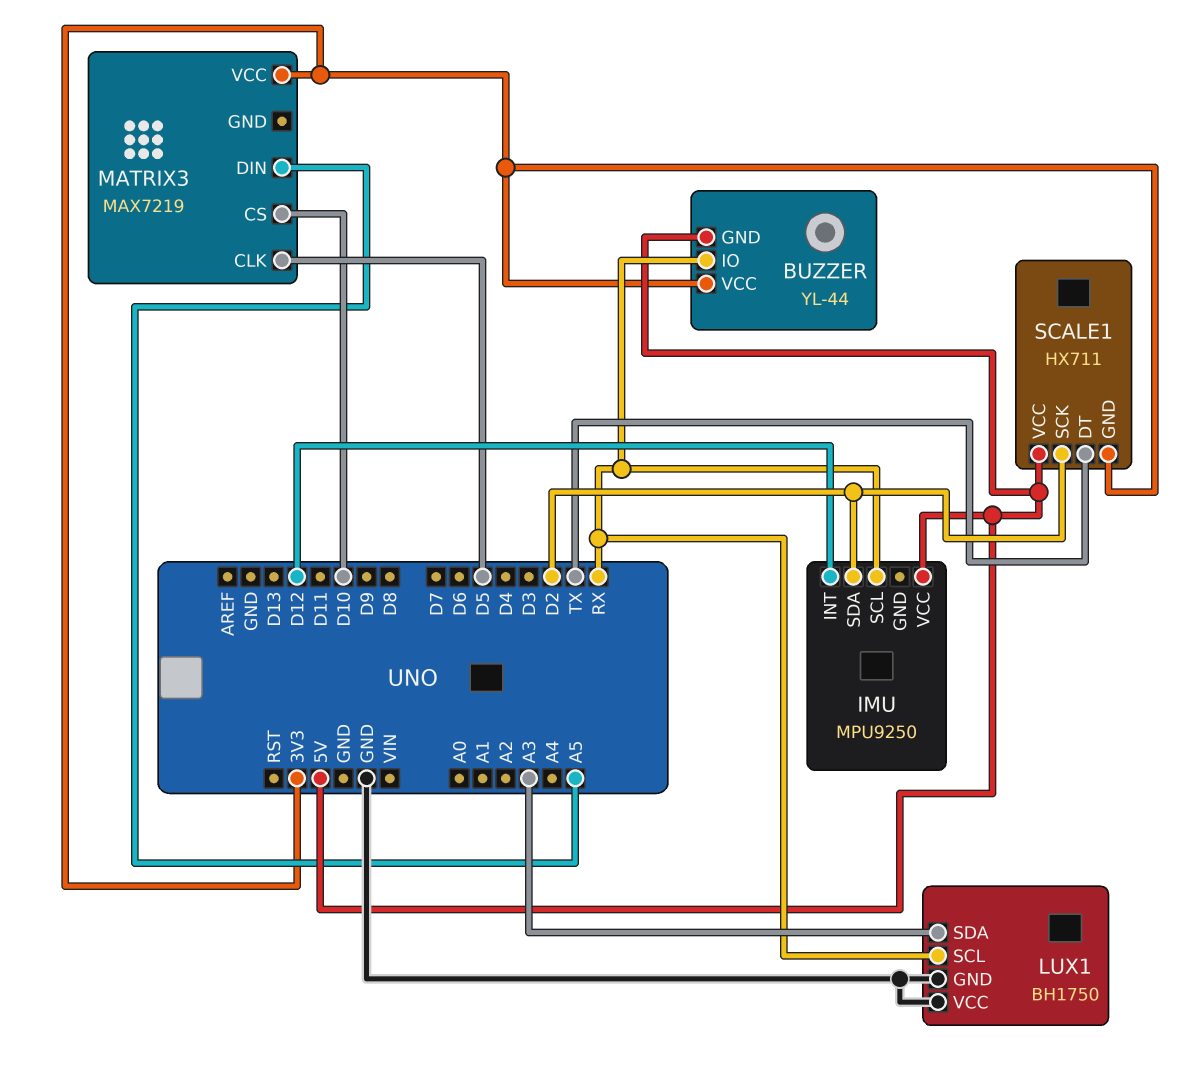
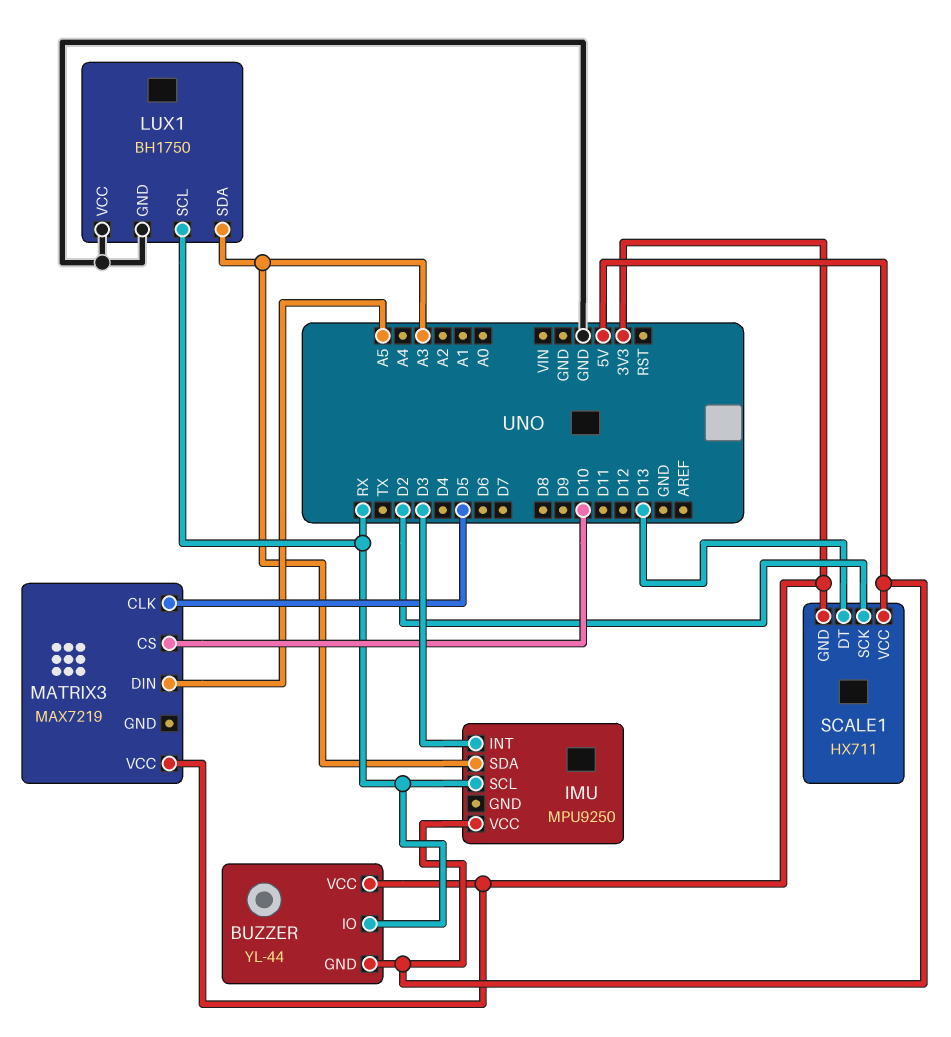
IMU pin INT: D12 -> D3
IMU pin SDA: D2 -> A3
SCALE1 pin DT: TX -> D13

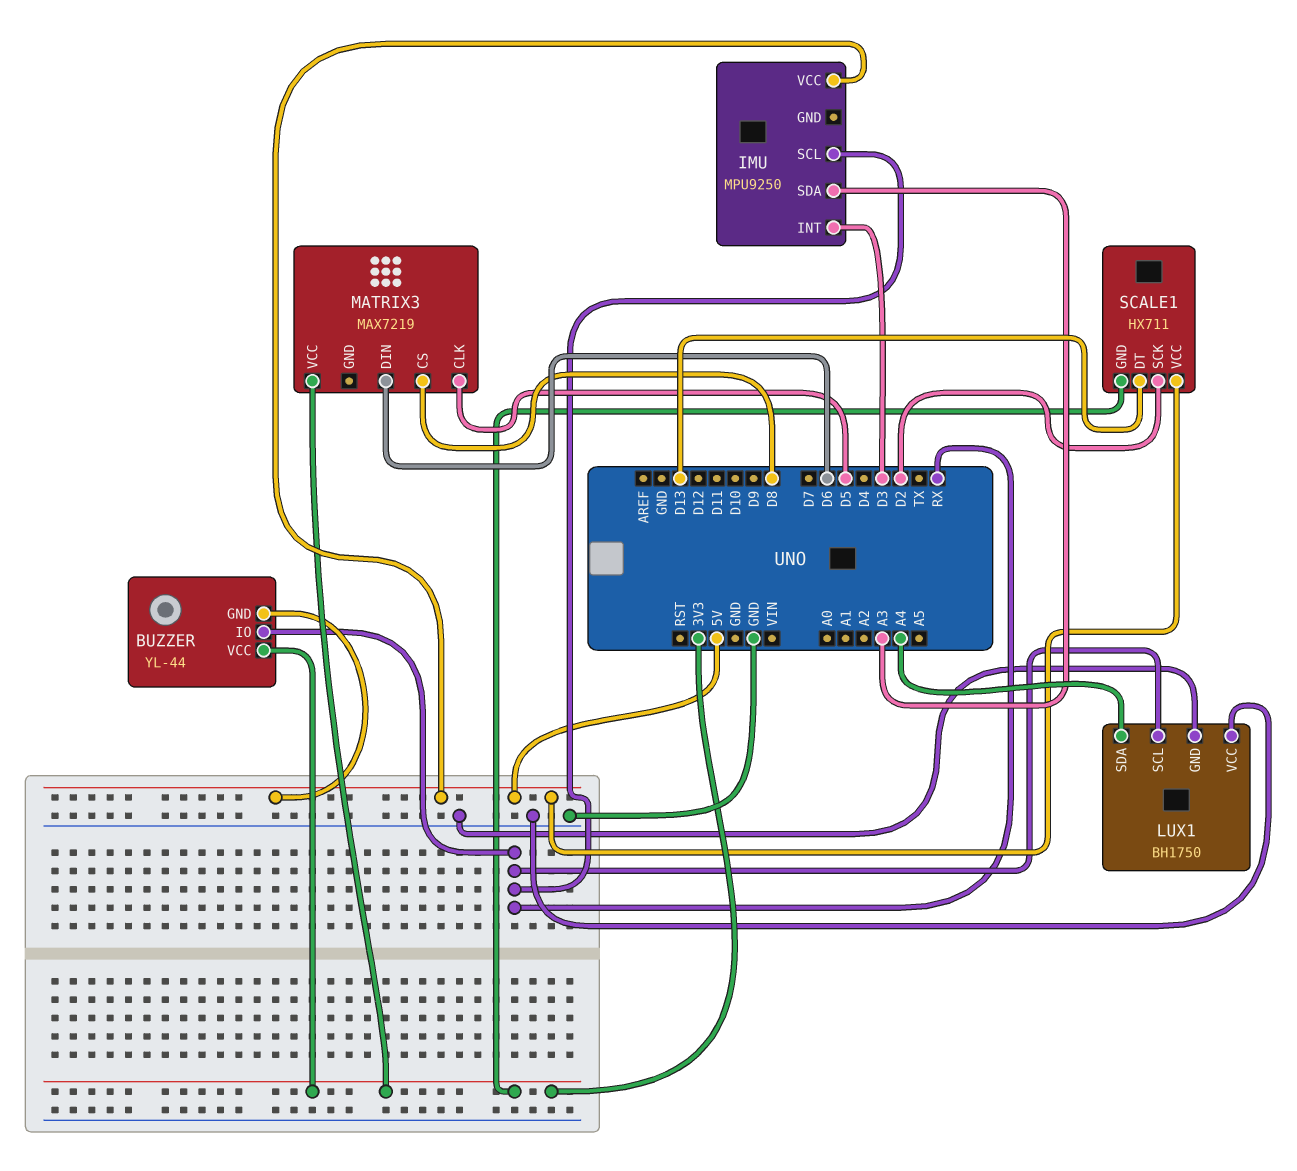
LUX1 pin SDA: A3 -> A4
MATRIX3 pin CS: D10 -> D8
MATRIX3 pin DIN: A5 -> D6

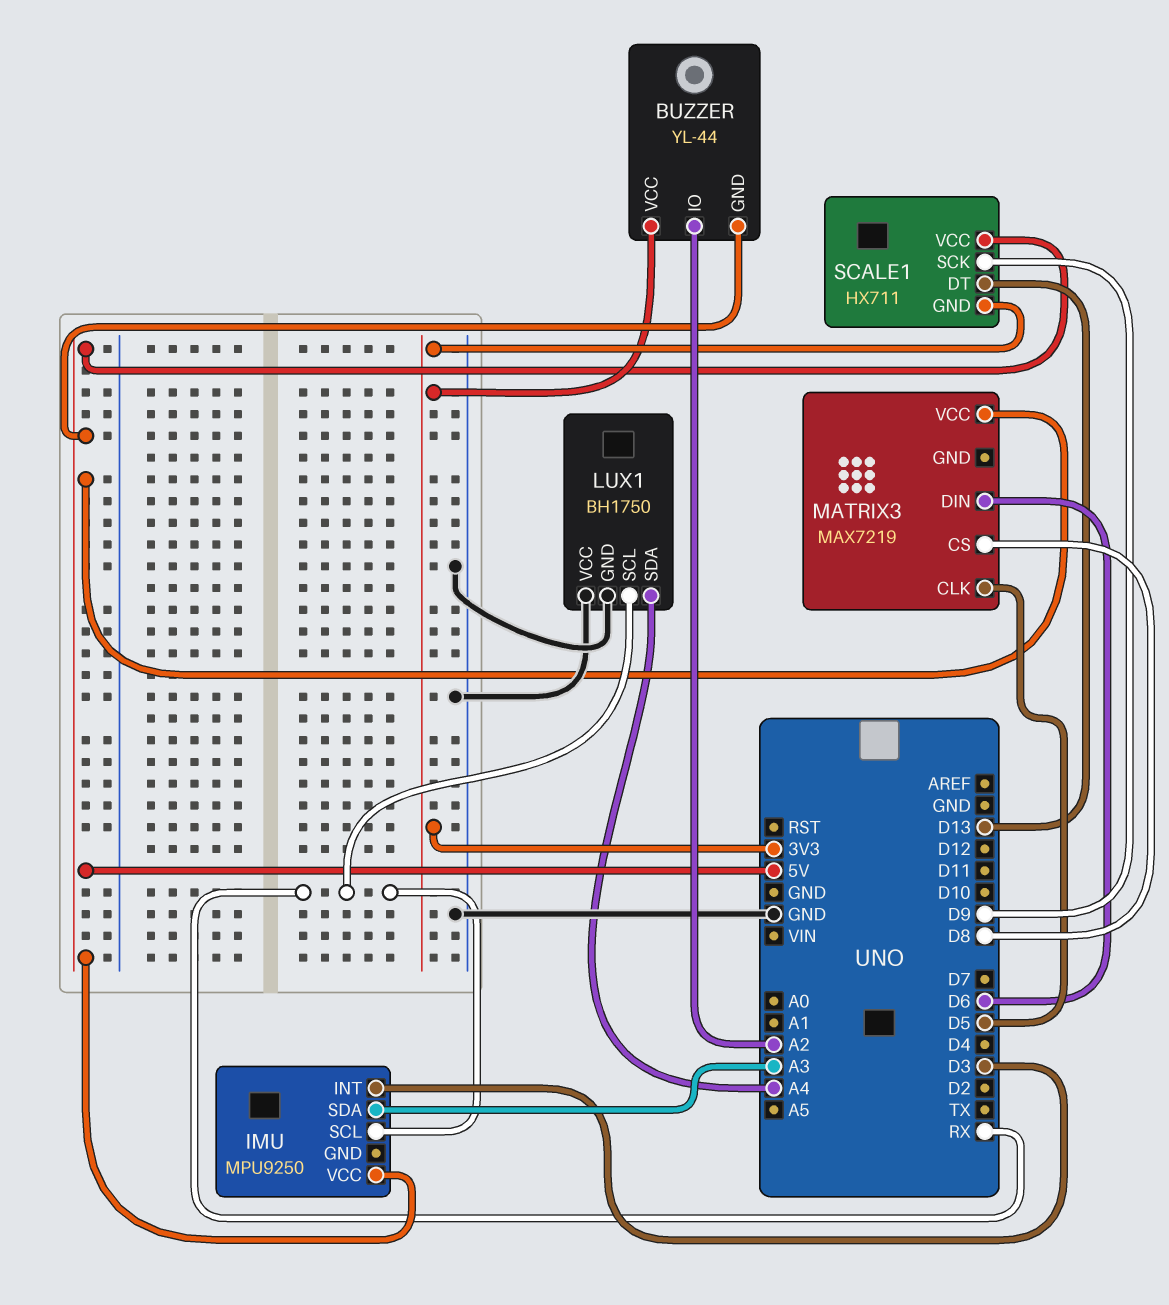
BUZZER pin IO: RX -> A2
MATRIX3 pin VCC: 3V3 -> 5V
SCALE1 pin SCK: D2 -> D9

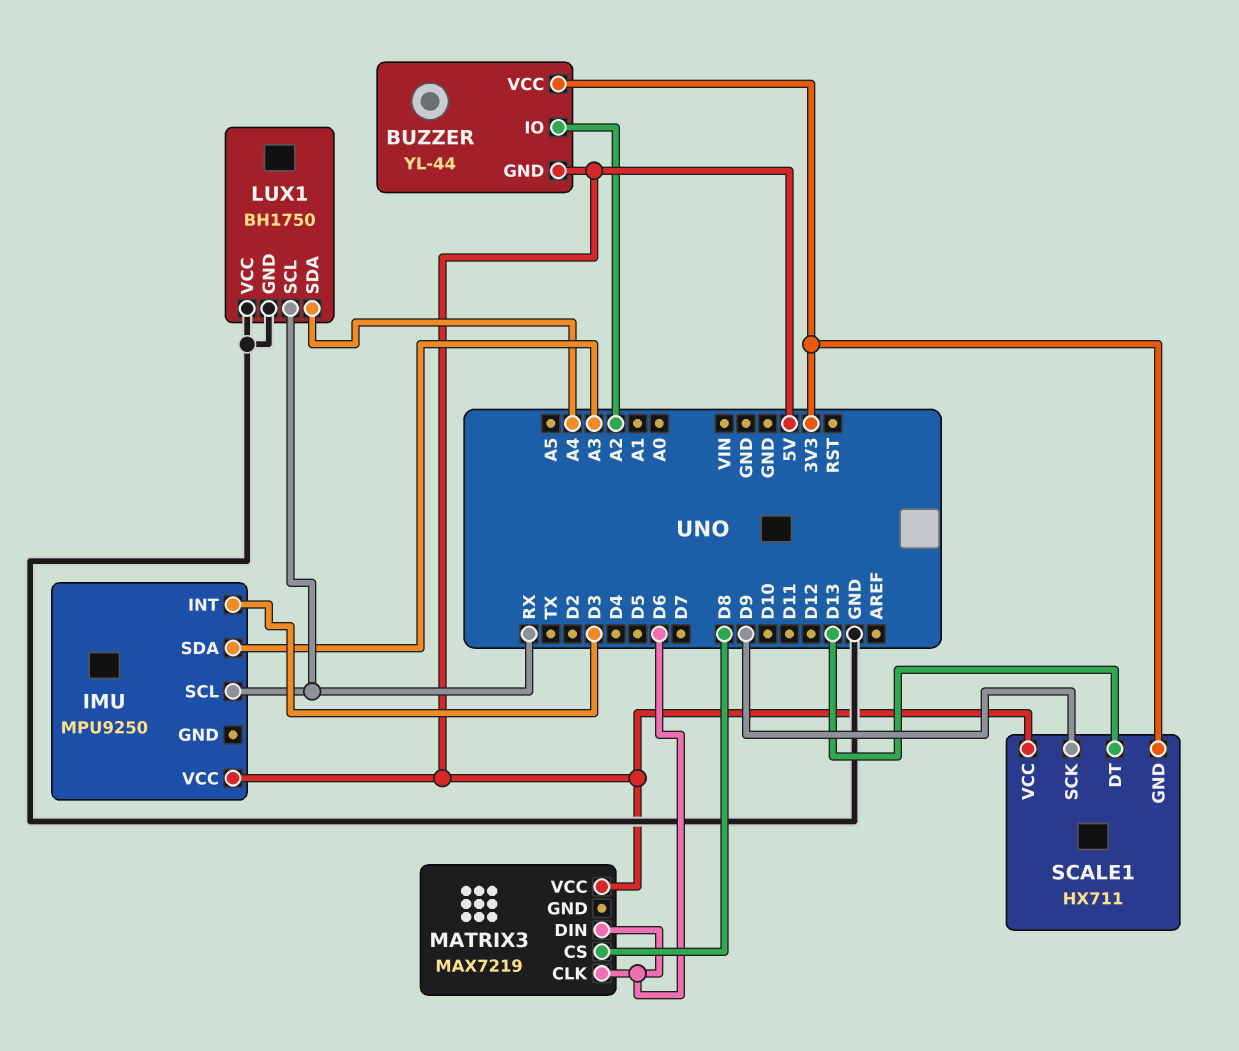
MATRIX3 pin CLK: D5 -> D6

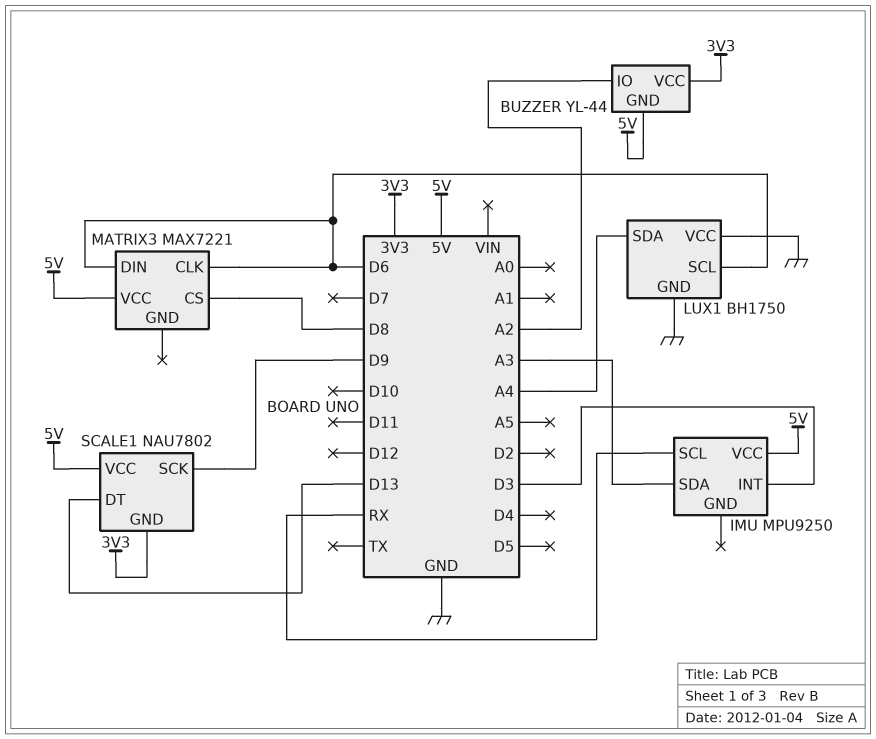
LUX1 pin SCL: RX -> D6
MATRIX3: MAX7219 -> MAX7221
SCALE1: HX711 -> NAU7802

